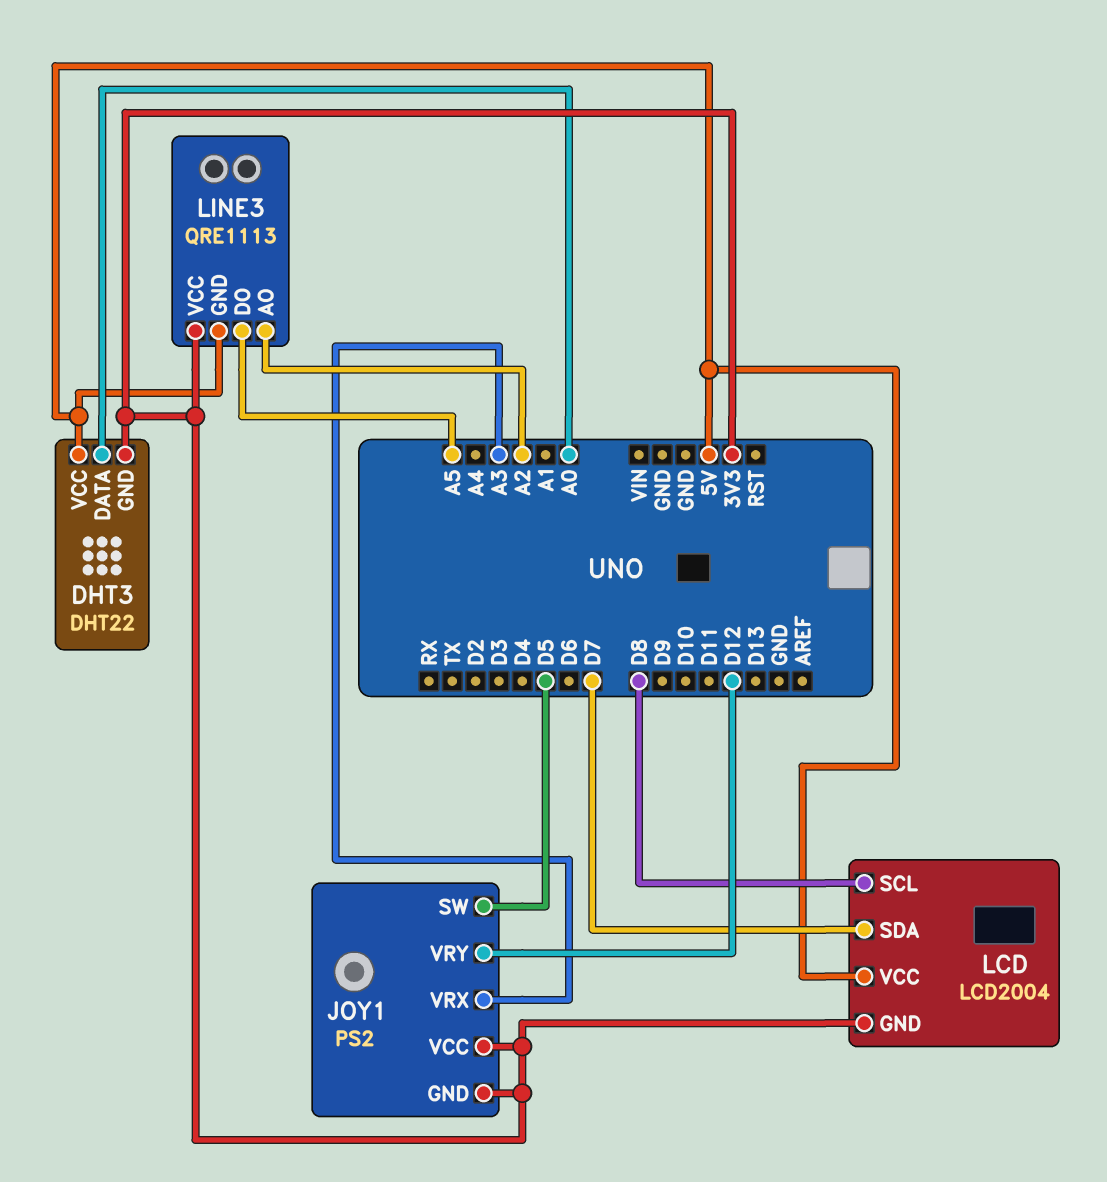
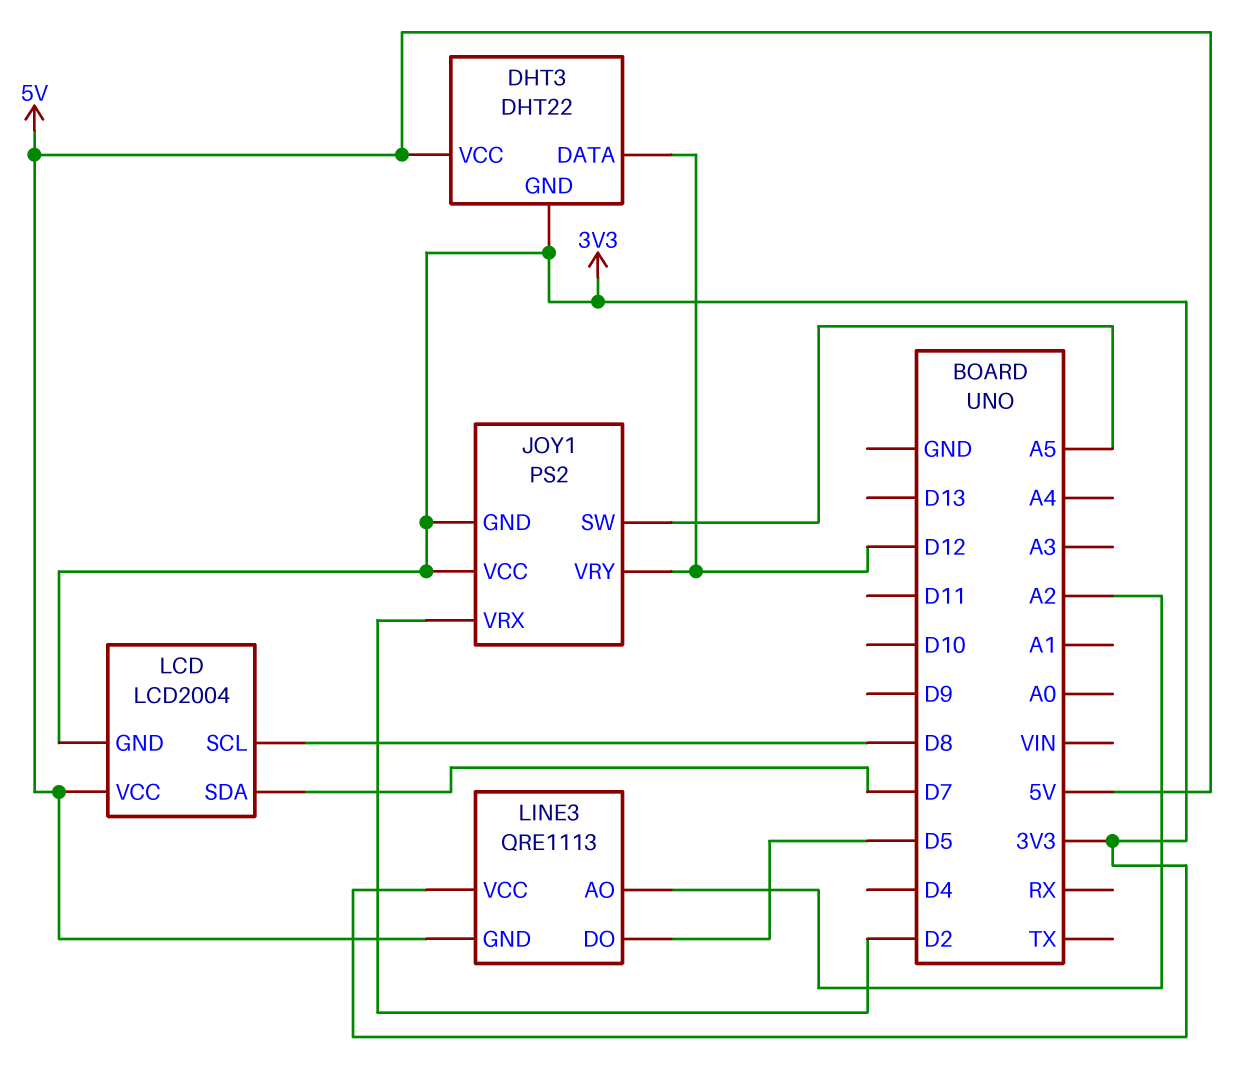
DHT3 pin DATA: A0 -> D12
JOY1 pin SW: D5 -> A5
JOY1 pin VRX: A3 -> D2
LINE3 pin DO: A5 -> D5

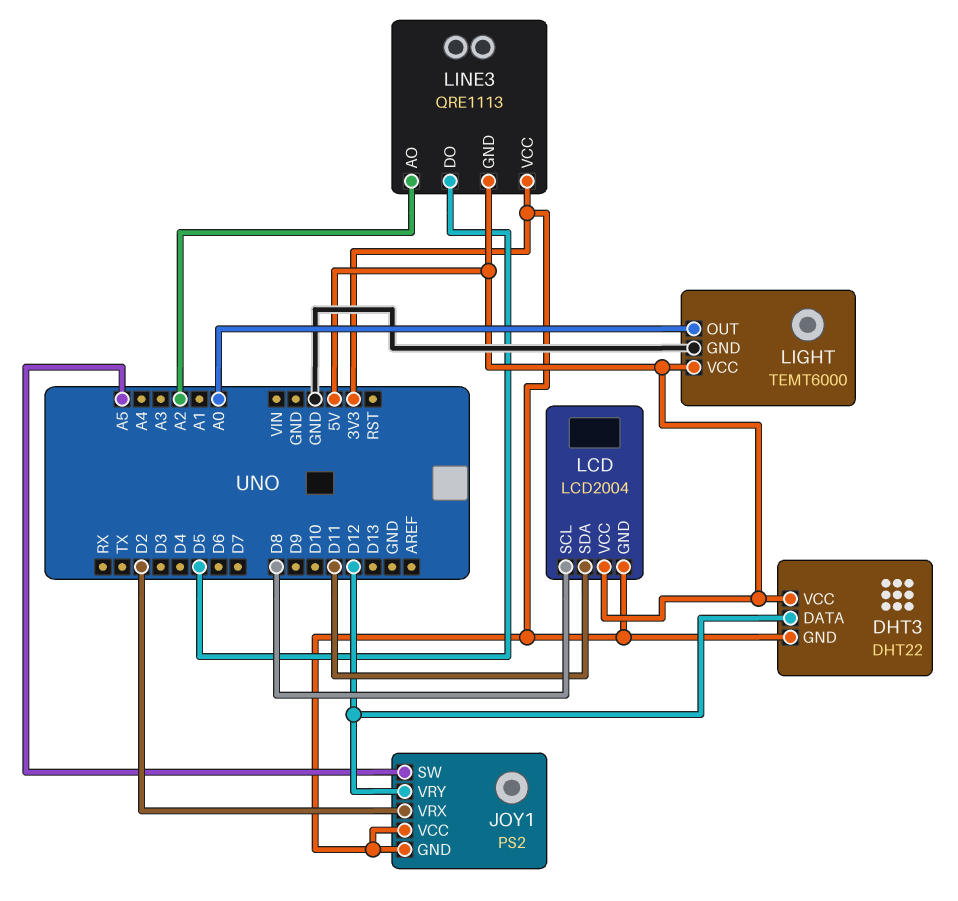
LCD pin SDA: D7 -> D11
LIGHT: none -> TEMT6000
LIGHT pin GND: none -> GND
LIGHT pin OUT: none -> A0
LIGHT pin VCC: none -> 5V

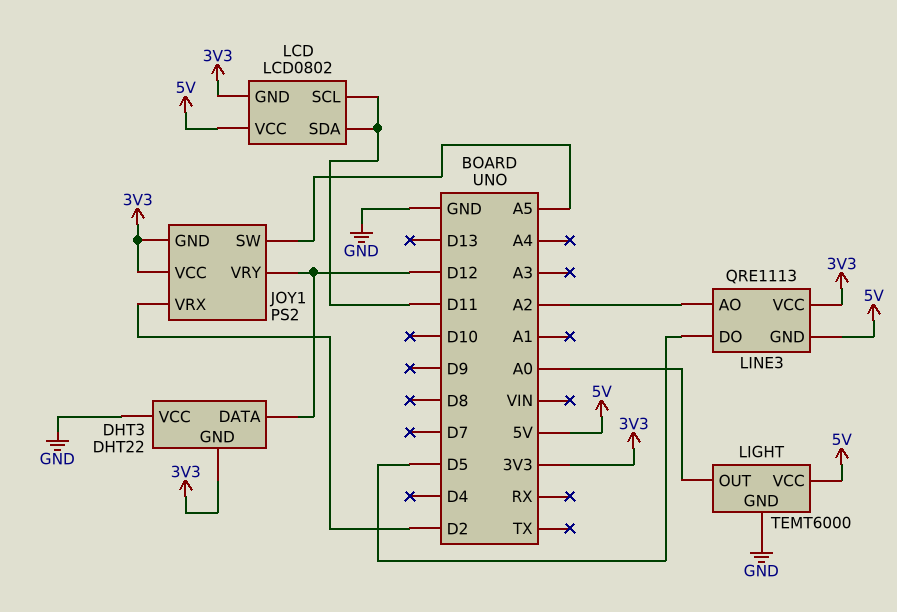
DHT3 pin VCC: 5V -> GND
LCD: LCD2004 -> LCD0802
LCD pin SCL: D8 -> D11

